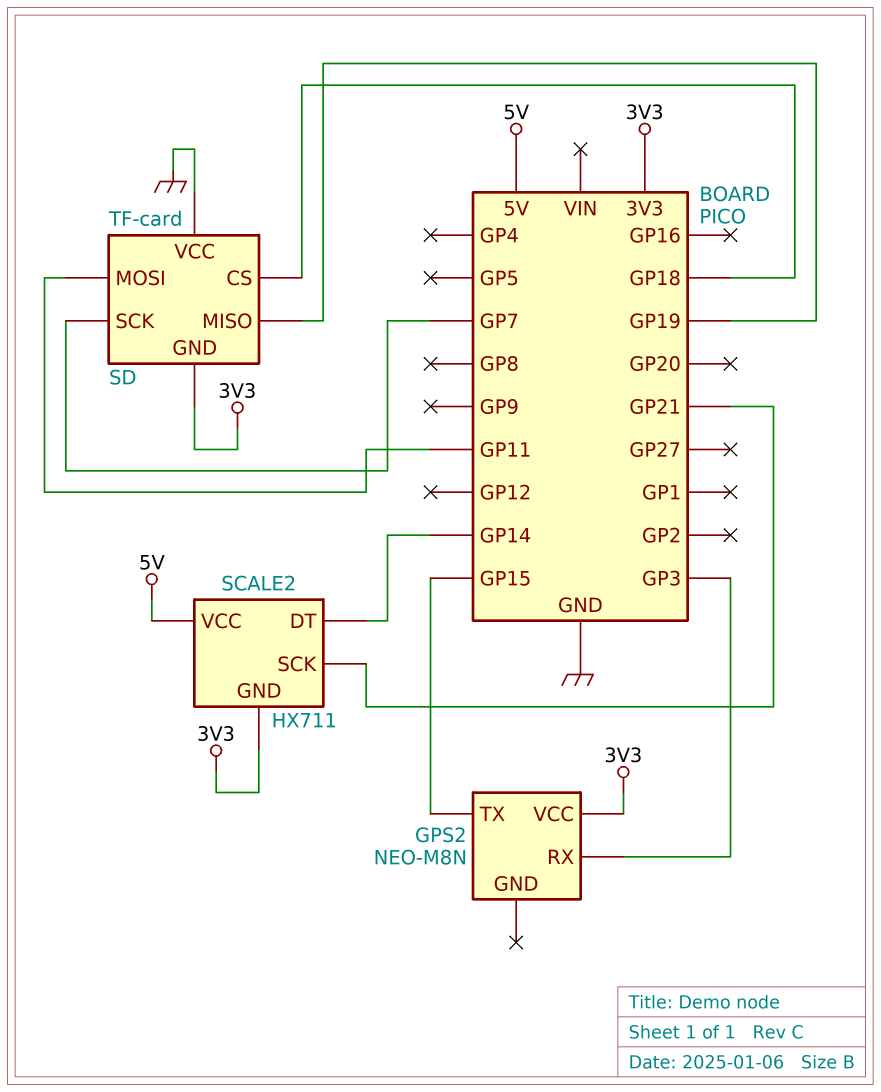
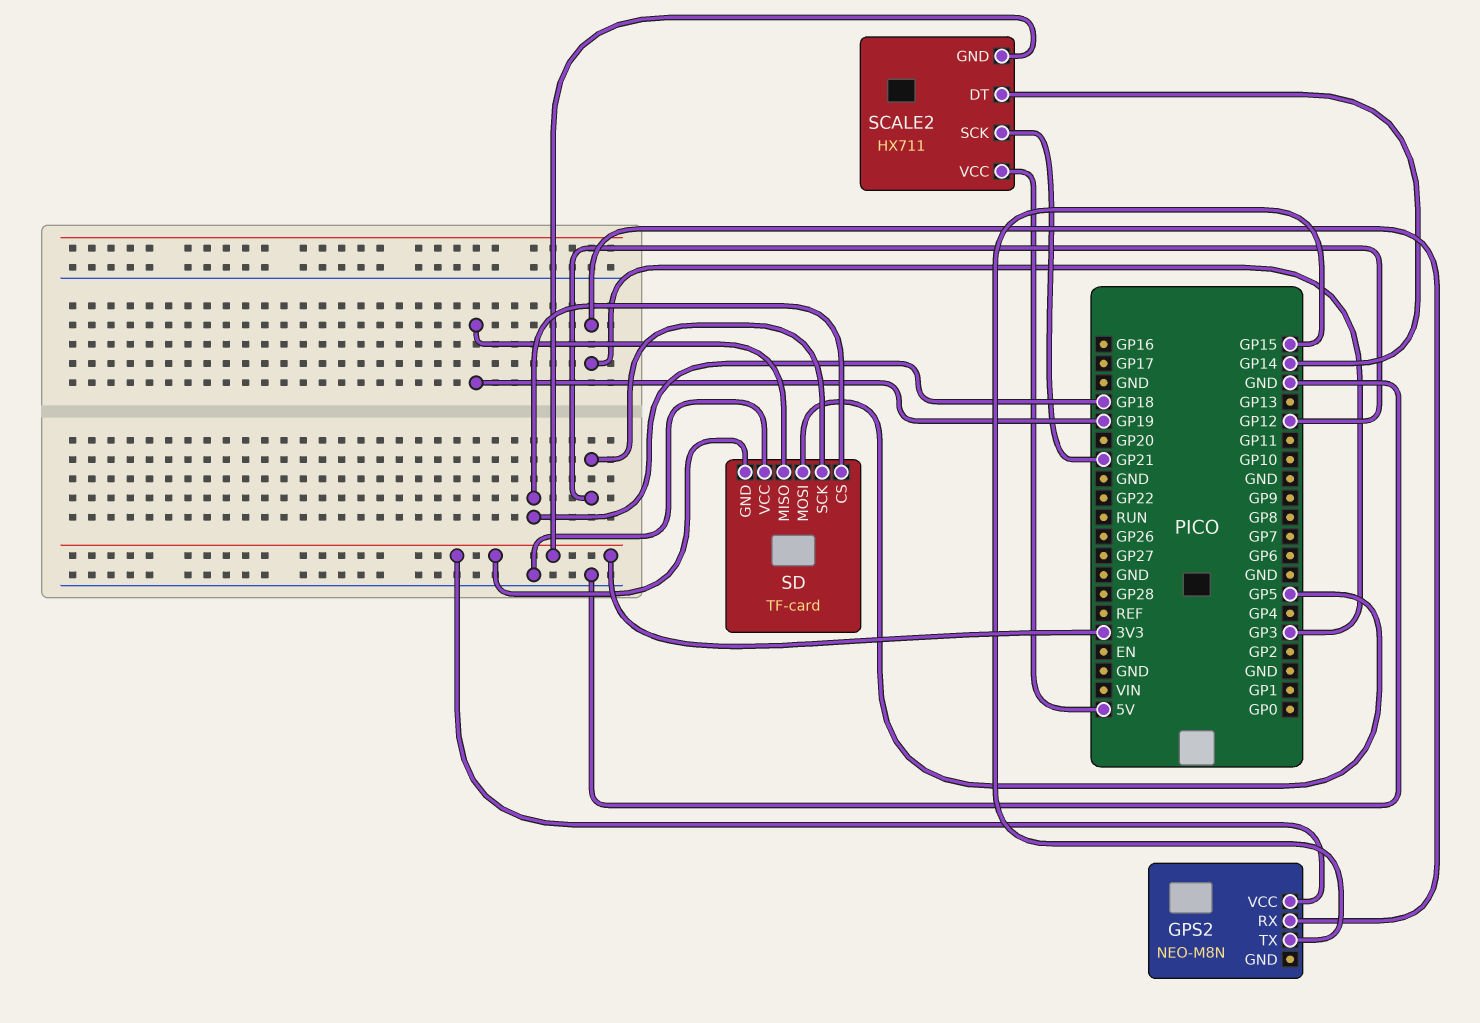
SD pin MOSI: GP11 -> GP5
SD pin SCK: GP7 -> GP12

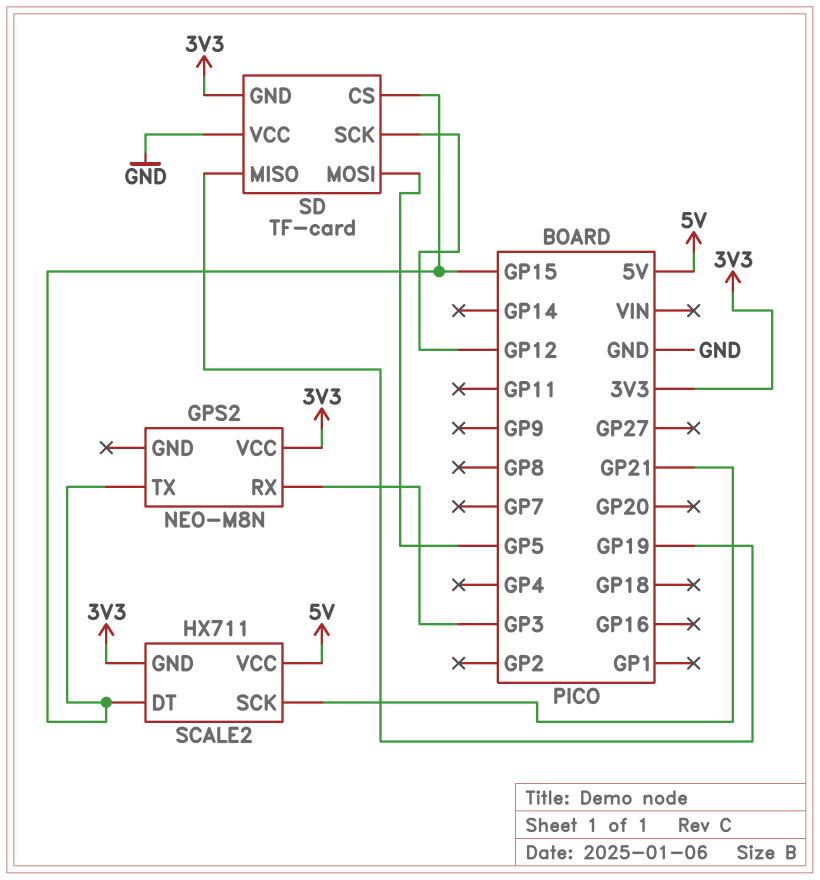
SCALE2 pin DT: GP14 -> GP15
SD pin CS: GP18 -> GP15

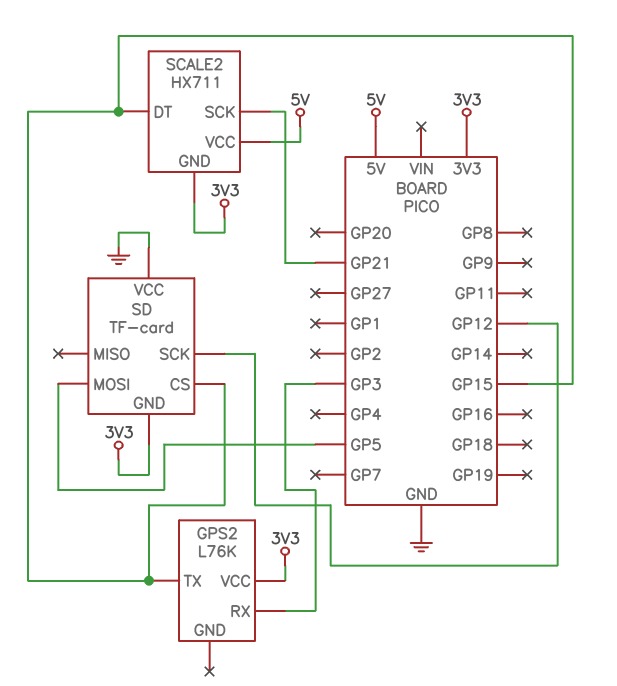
GPS2: NEO-M8N -> L76K
SD pin MISO: GP19 -> none

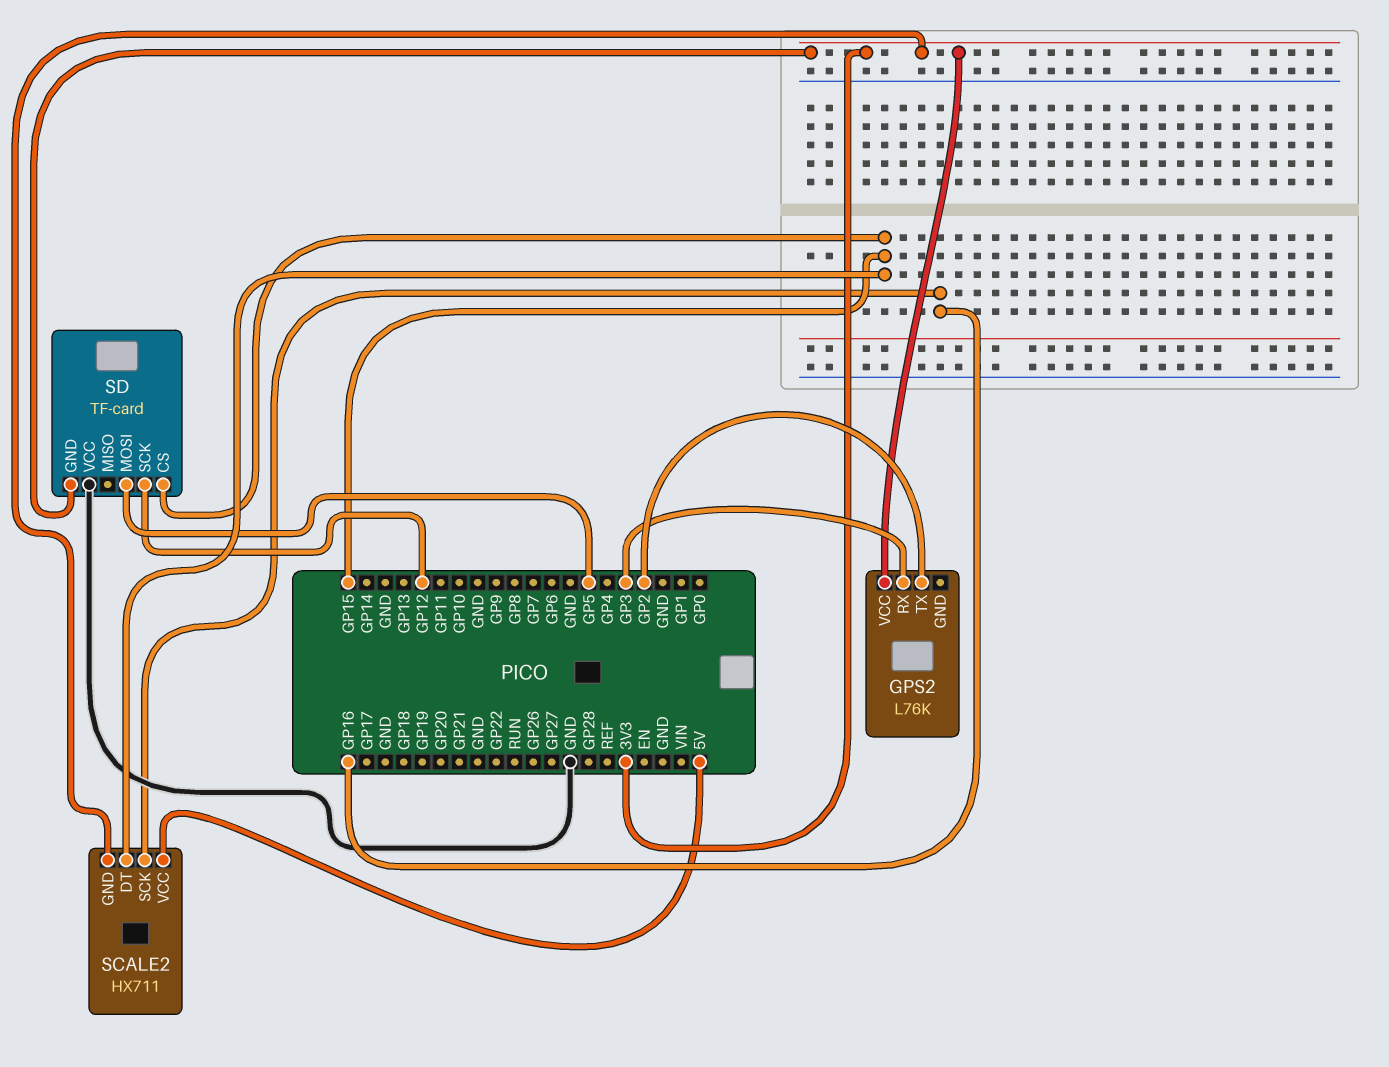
GPS2 pin TX: GP15 -> GP2
SCALE2 pin SCK: GP21 -> GP16

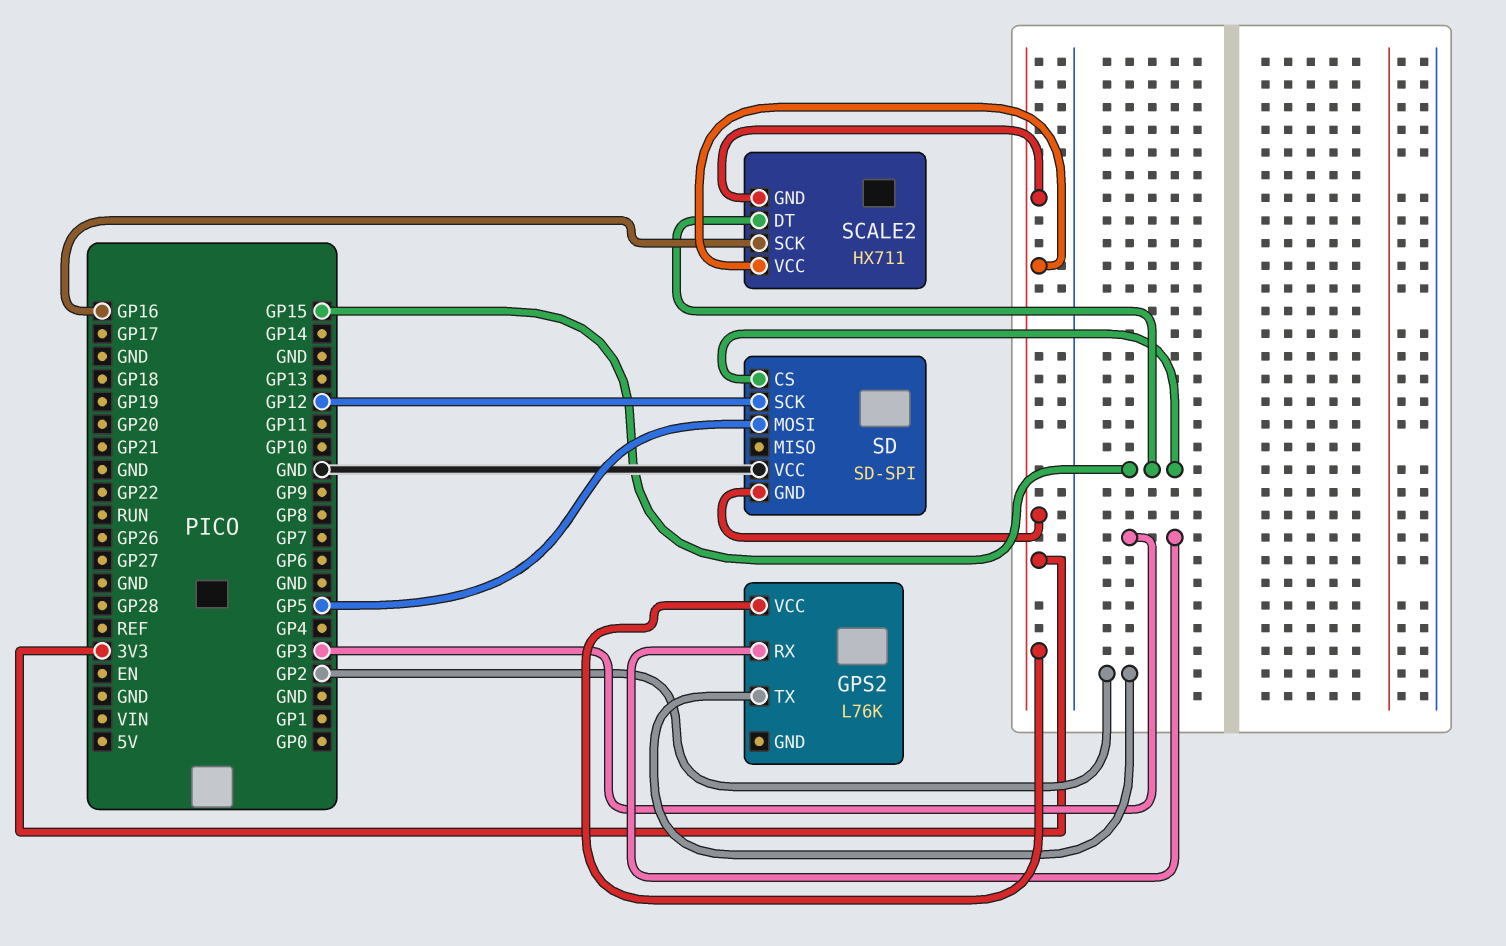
SCALE2 pin VCC: 5V -> 3V3
SD: TF-card -> SD-SPI

